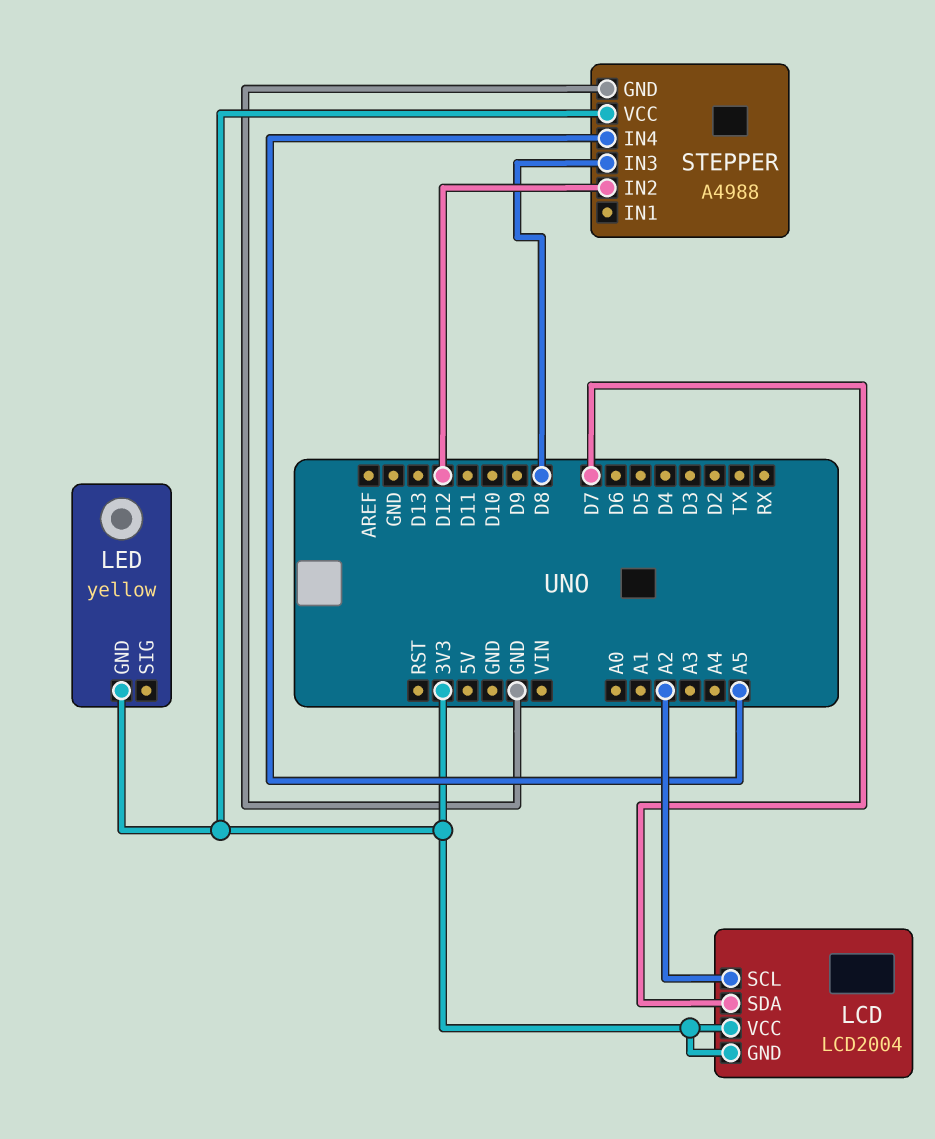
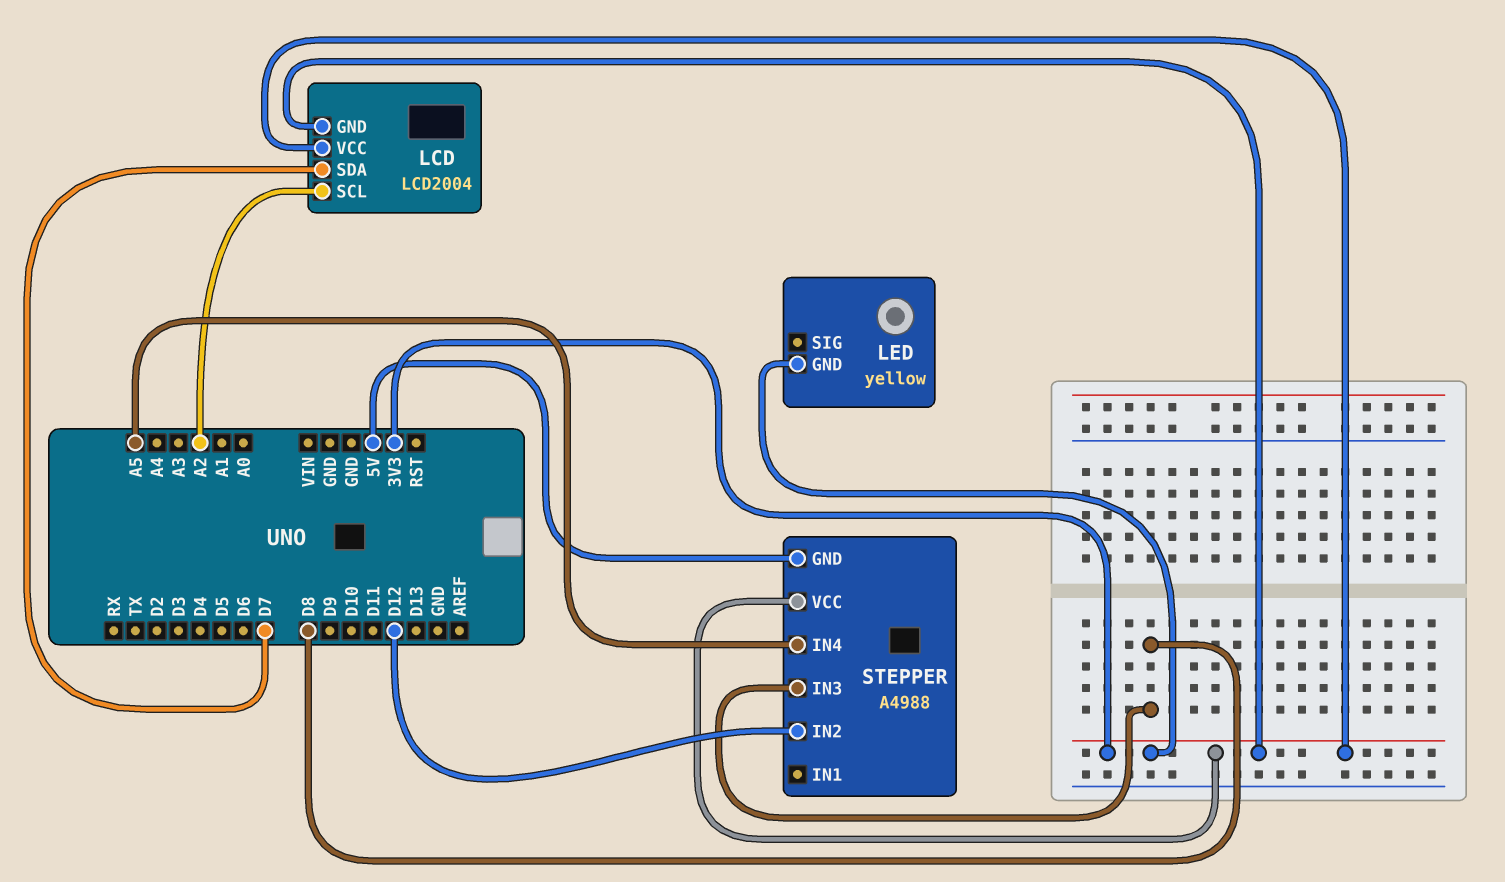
STEPPER pin GND: GND -> 5V

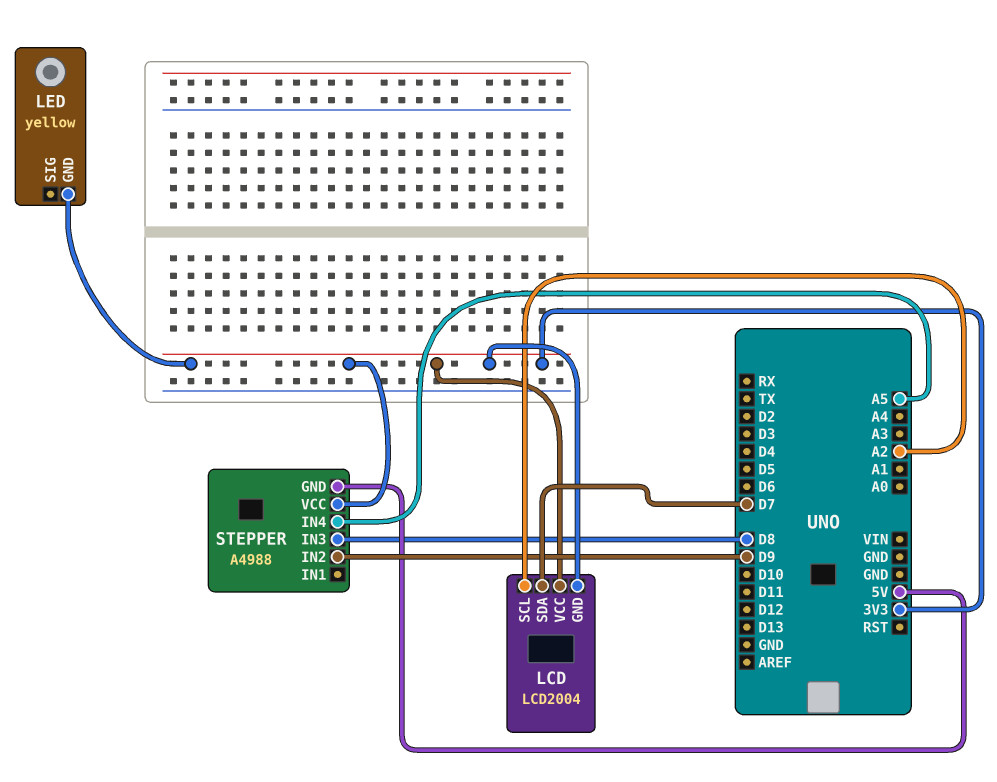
STEPPER pin IN2: D12 -> D9

